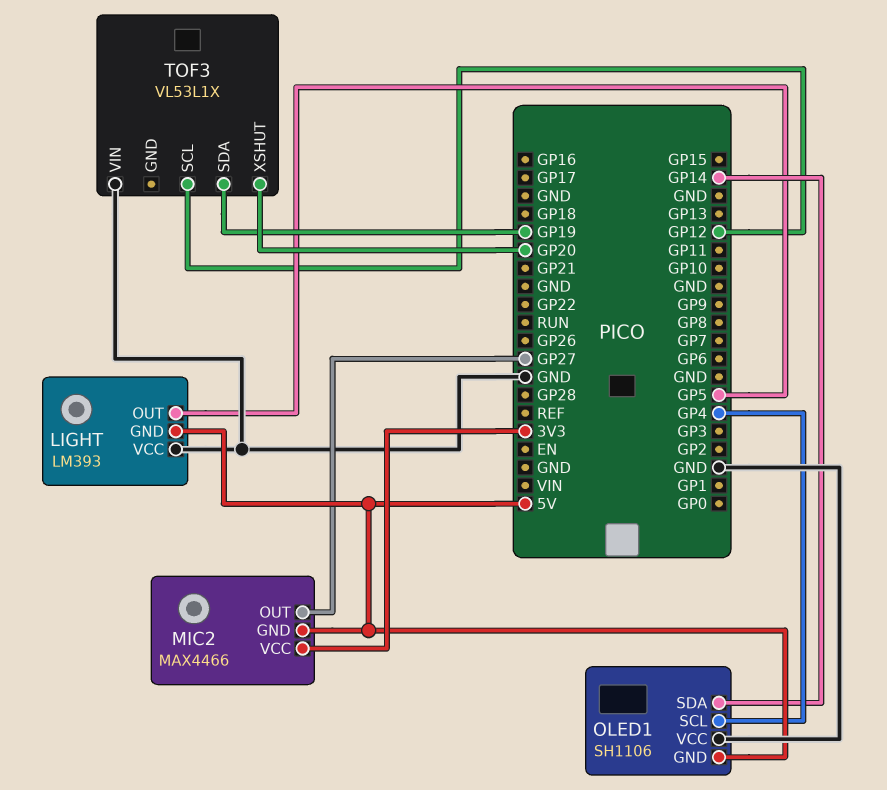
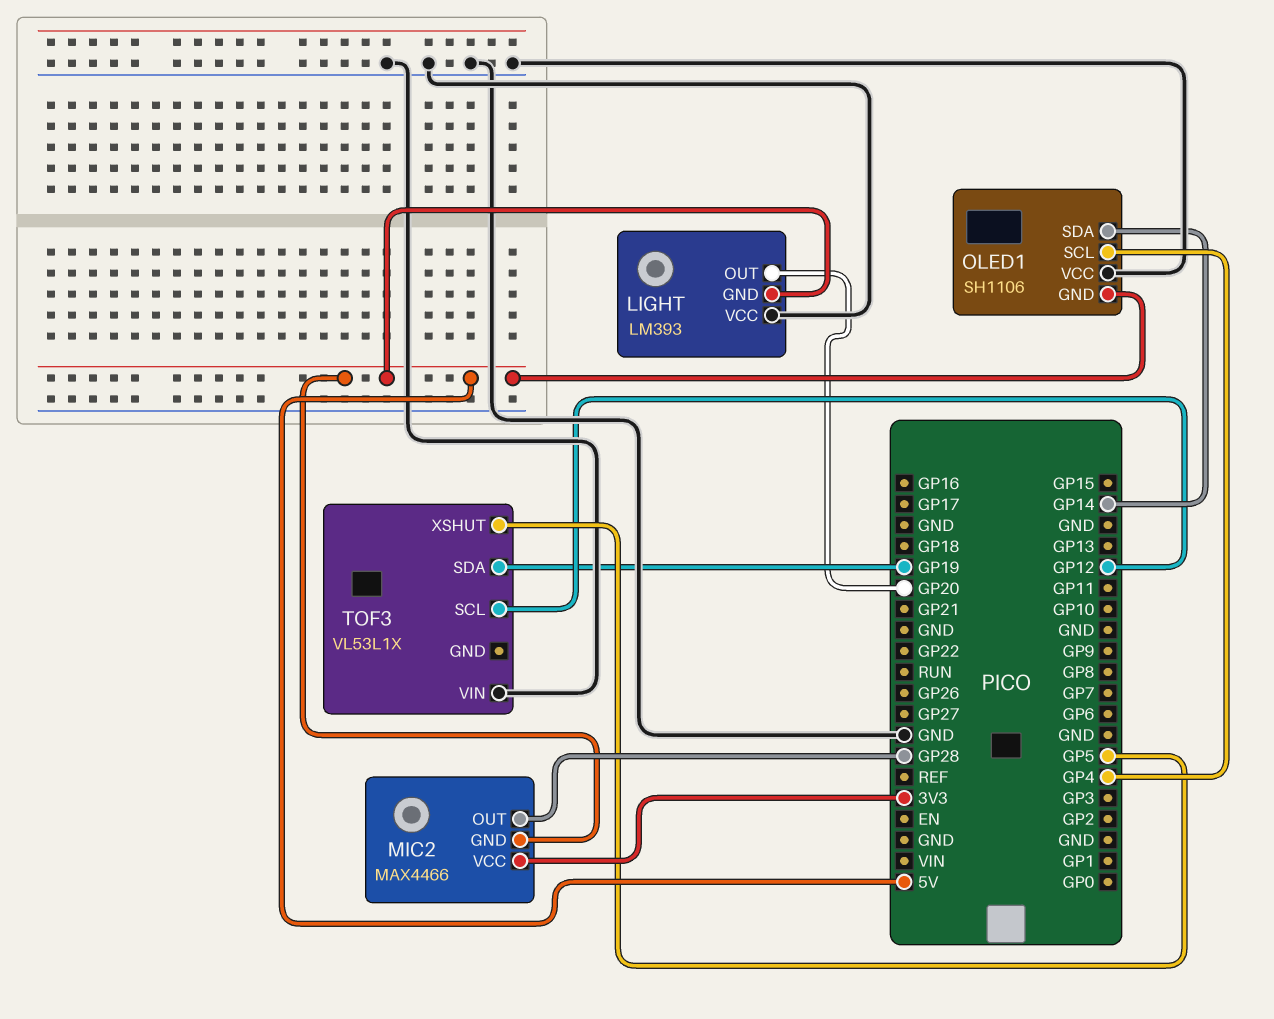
LIGHT pin OUT: GP5 -> GP20
MIC2 pin OUT: GP27 -> GP28
TOF3 pin XSHUT: GP20 -> GP5

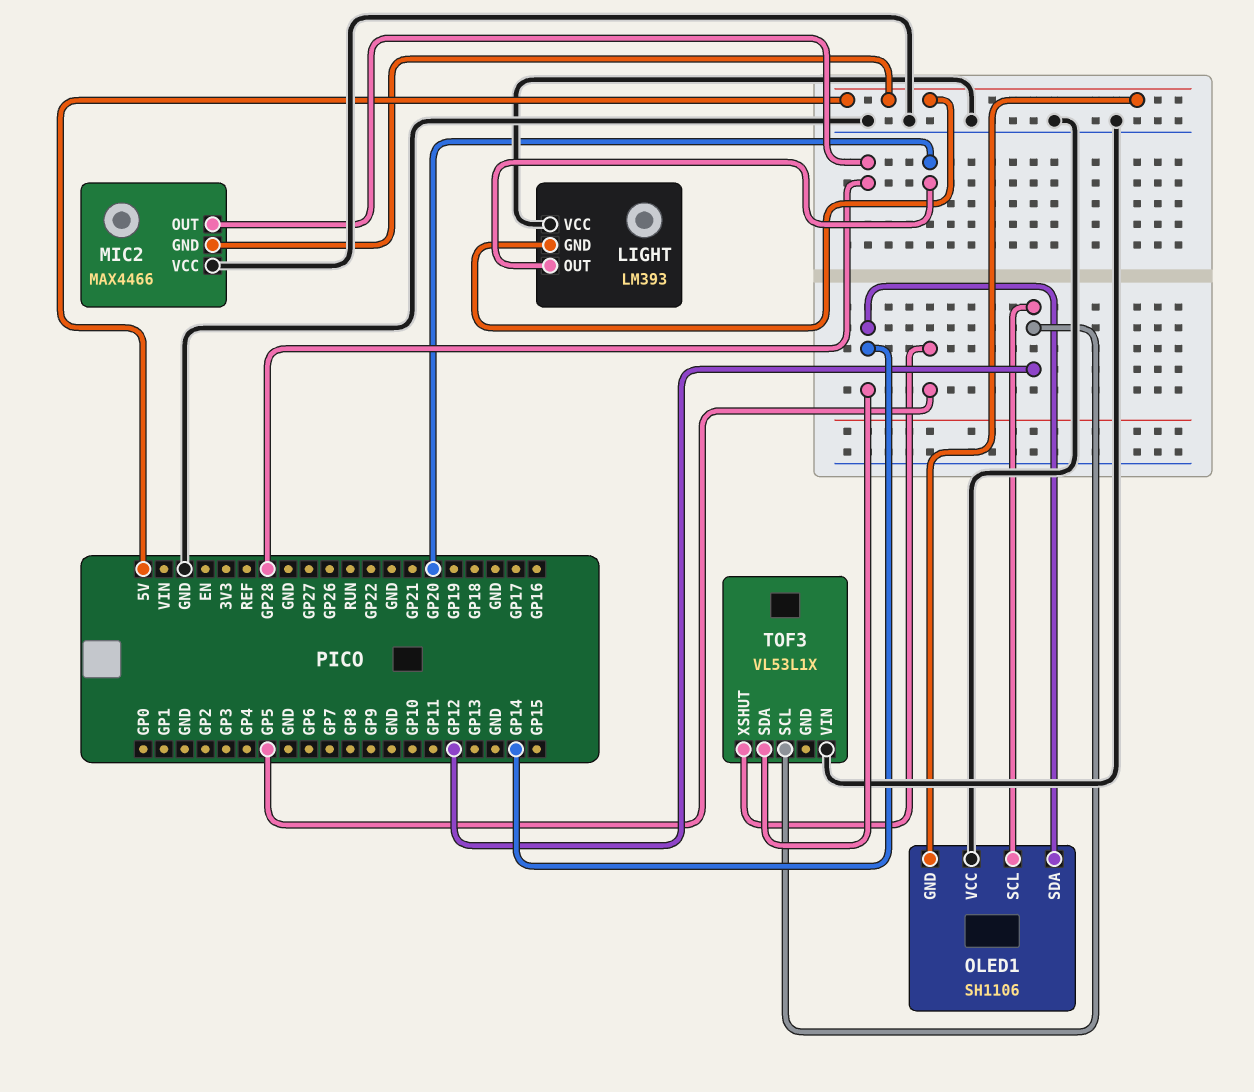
MIC2 pin VCC: 3V3 -> GND
OLED1 pin SCL: GP4 -> GP12
TOF3 pin SDA: GP19 -> GP14

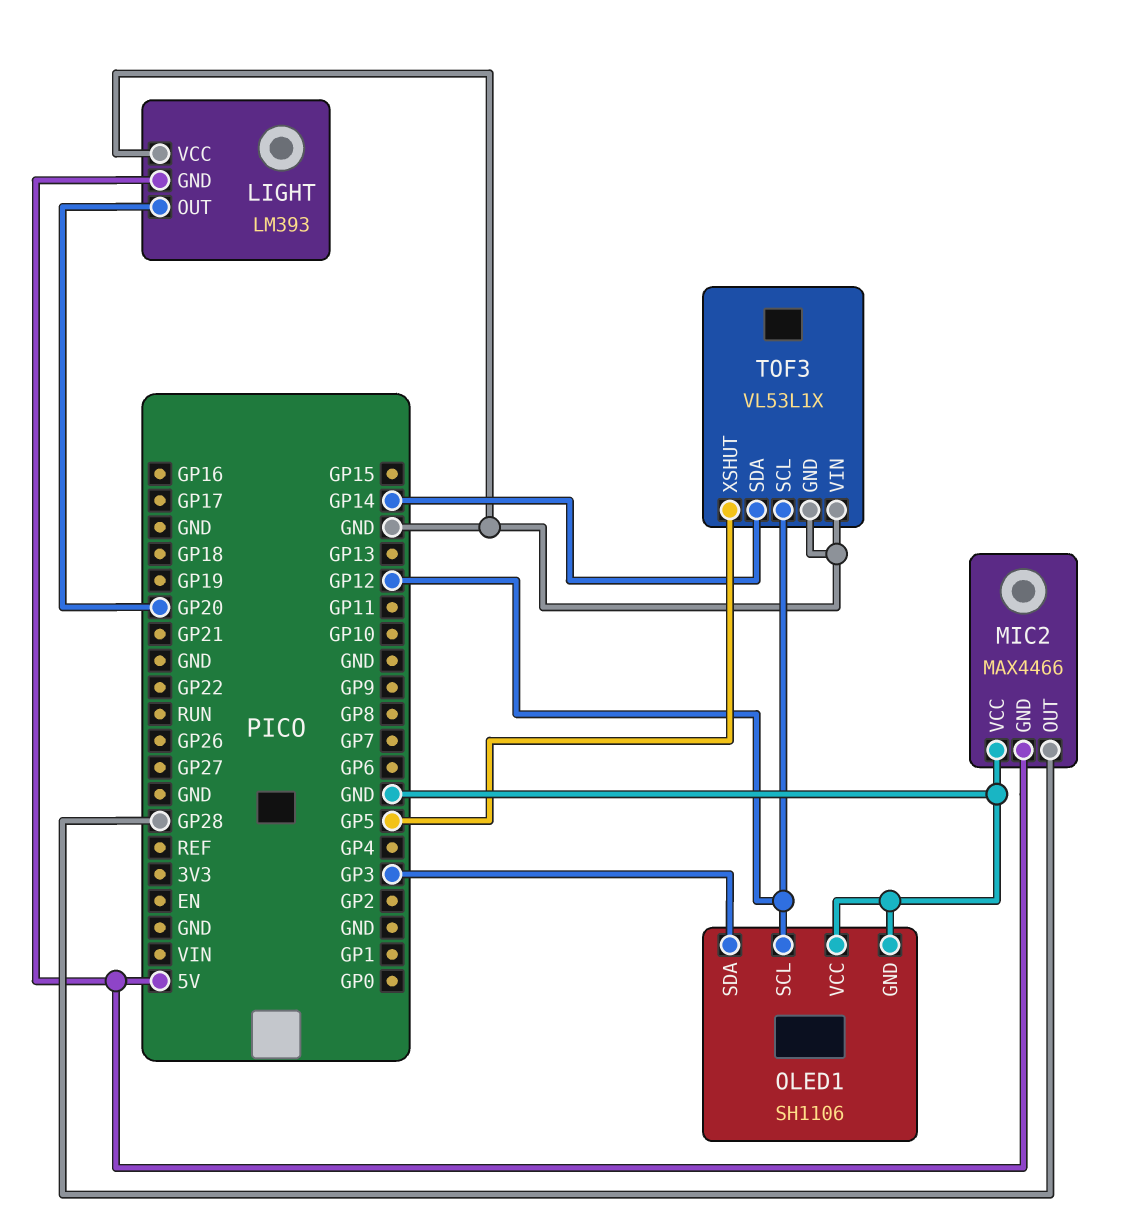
OLED1 pin GND: 5V -> GND
OLED1 pin SDA: GP14 -> GP3
TOF3 pin GND: none -> GND

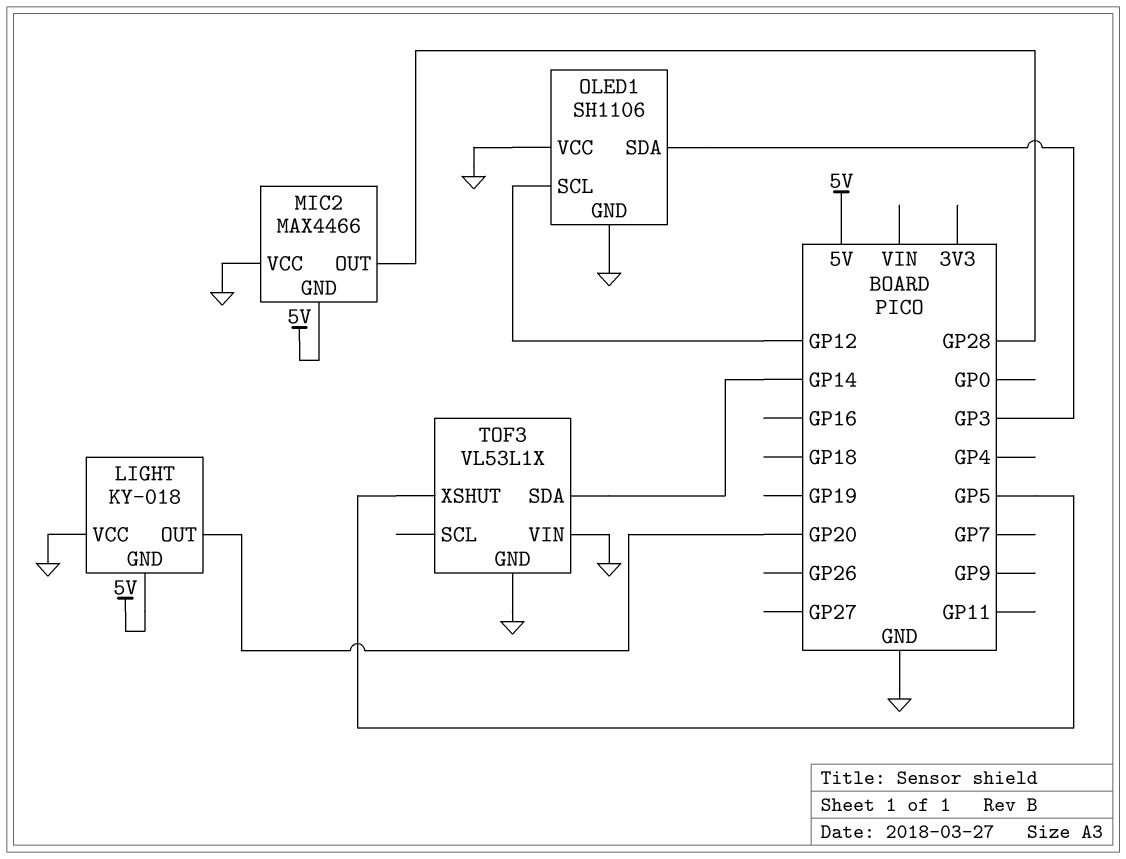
LIGHT: LM393 -> KY-018
TOF3 pin SCL: GP12 -> none

